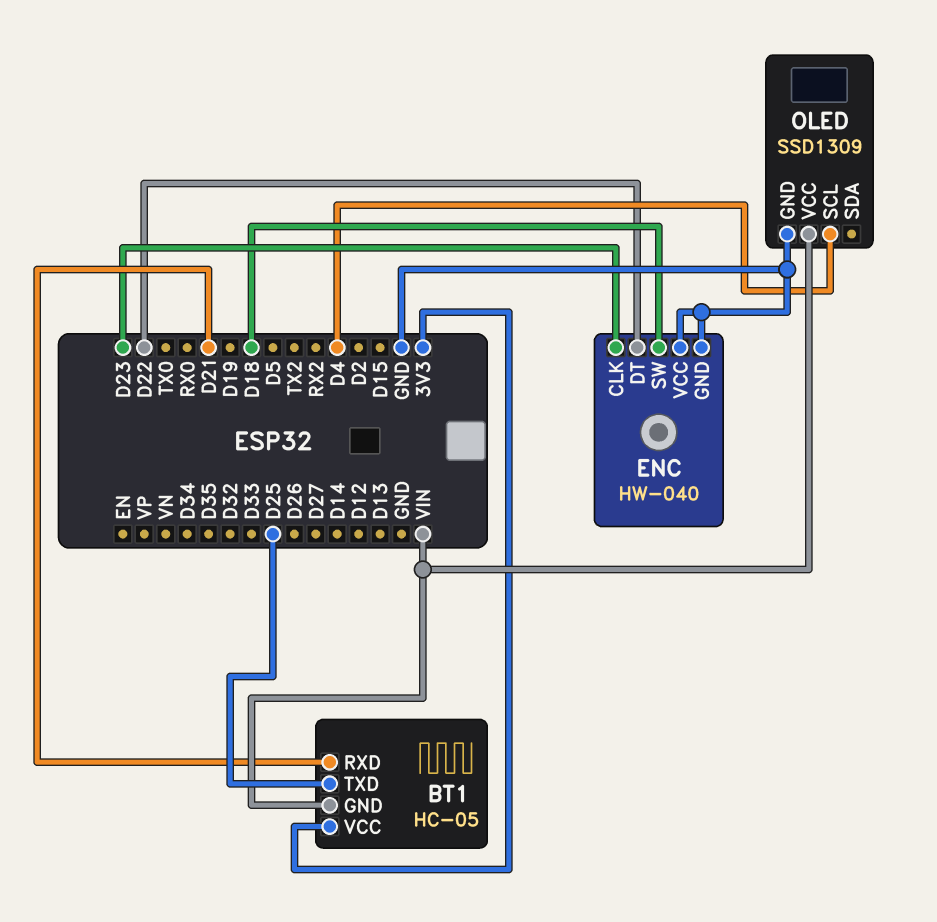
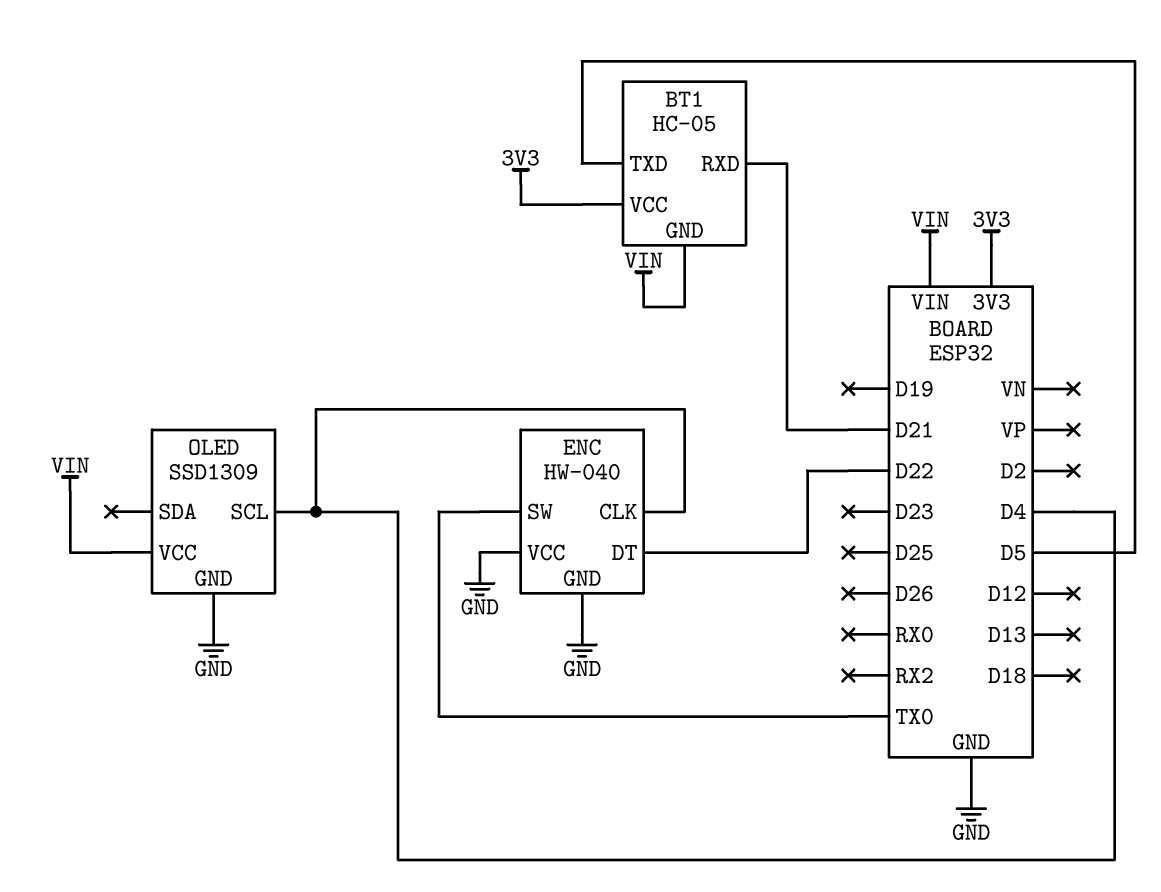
BT1 pin TXD: D25 -> D5
ENC pin CLK: D23 -> D4
ENC pin SW: D18 -> TX0

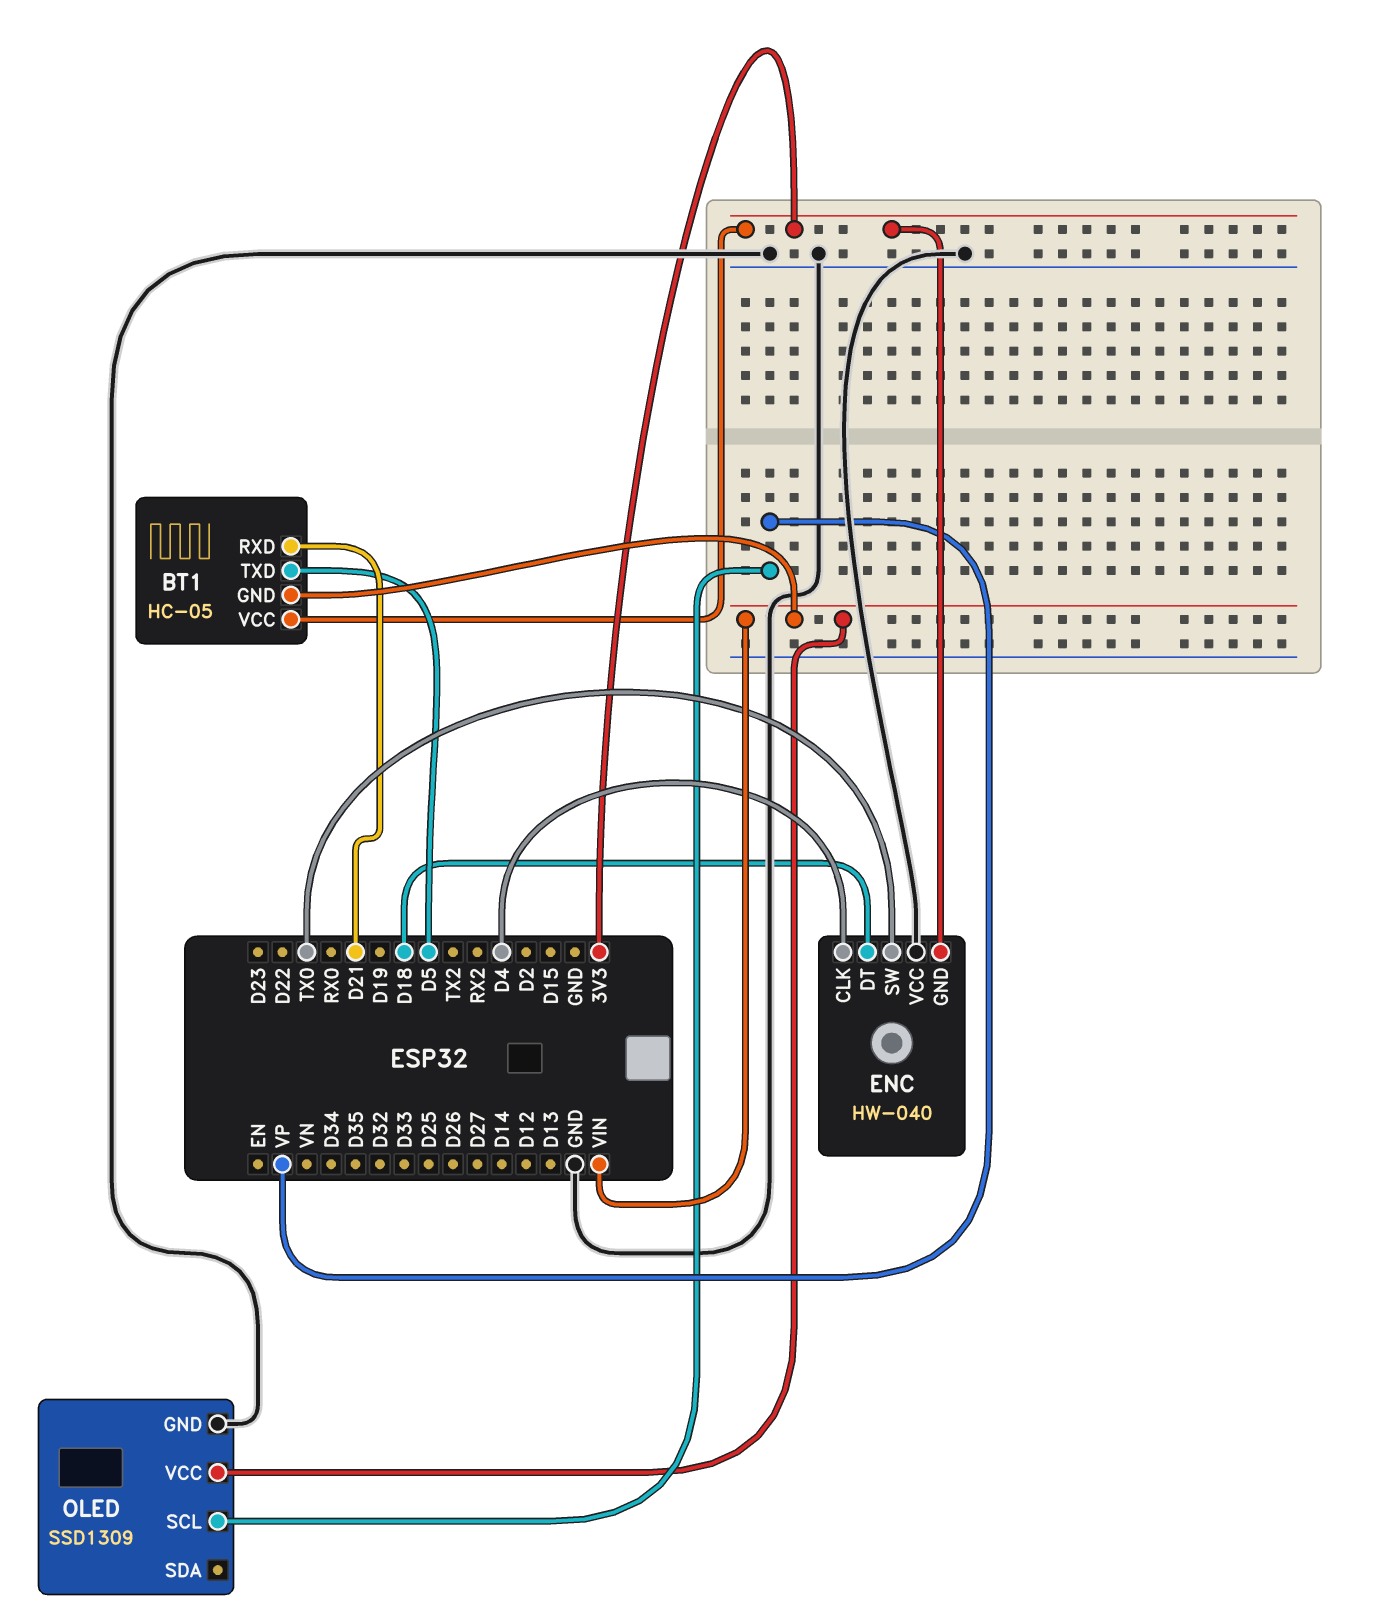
ENC pin DT: D22 -> D18
ENC pin GND: GND -> 3V3
OLED pin SCL: D4 -> VP

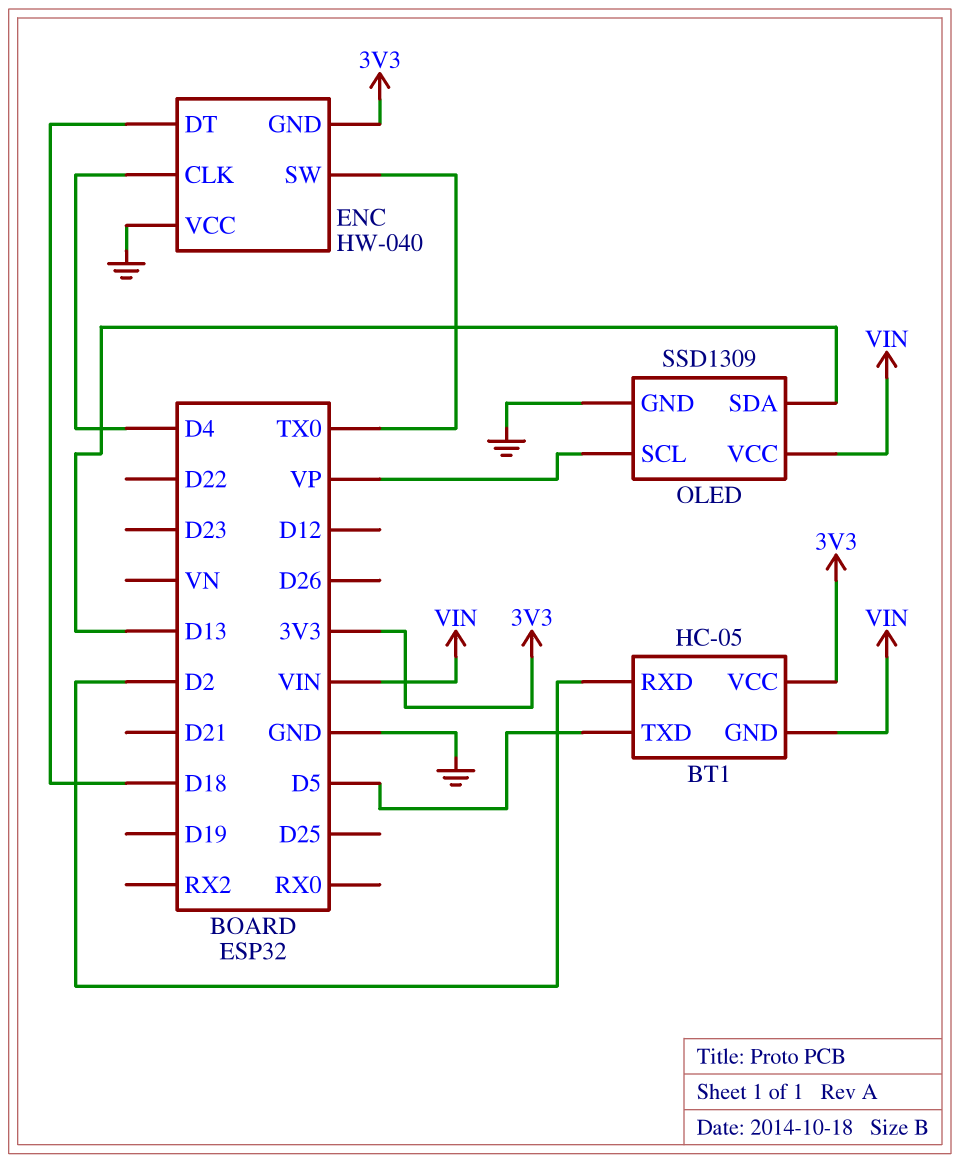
BT1 pin RXD: D21 -> D2
OLED pin SDA: none -> D13

